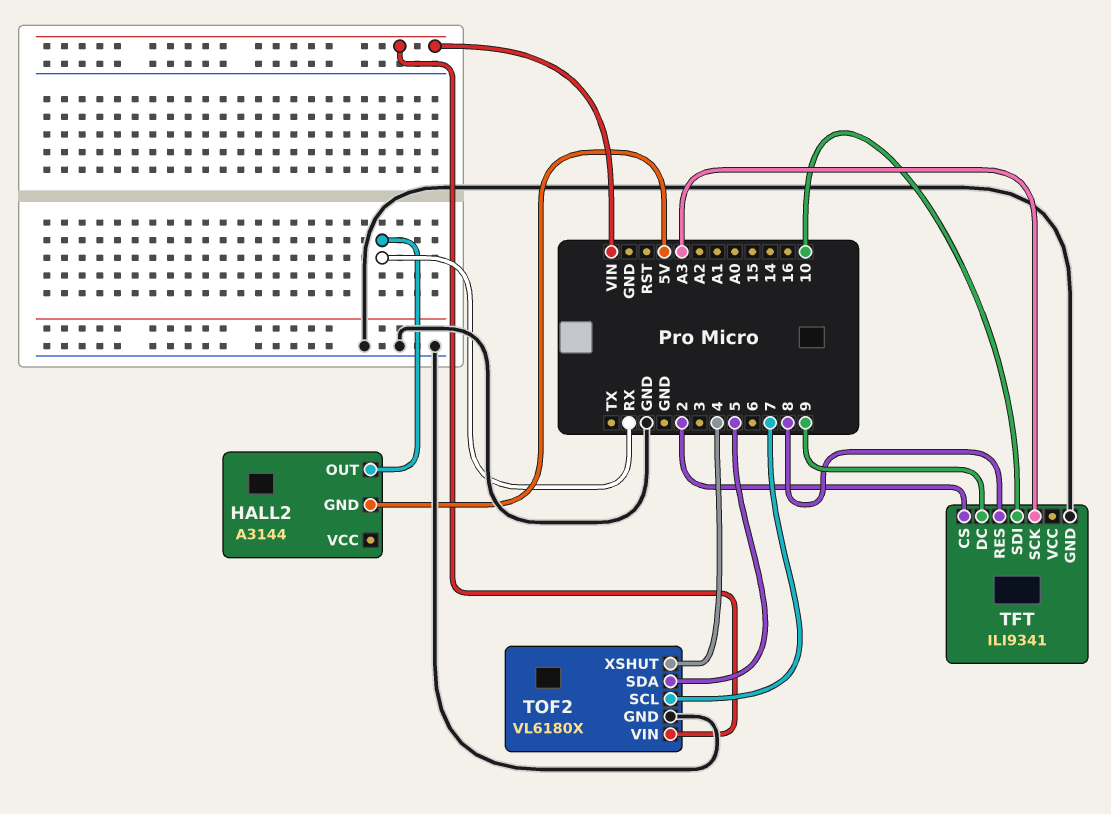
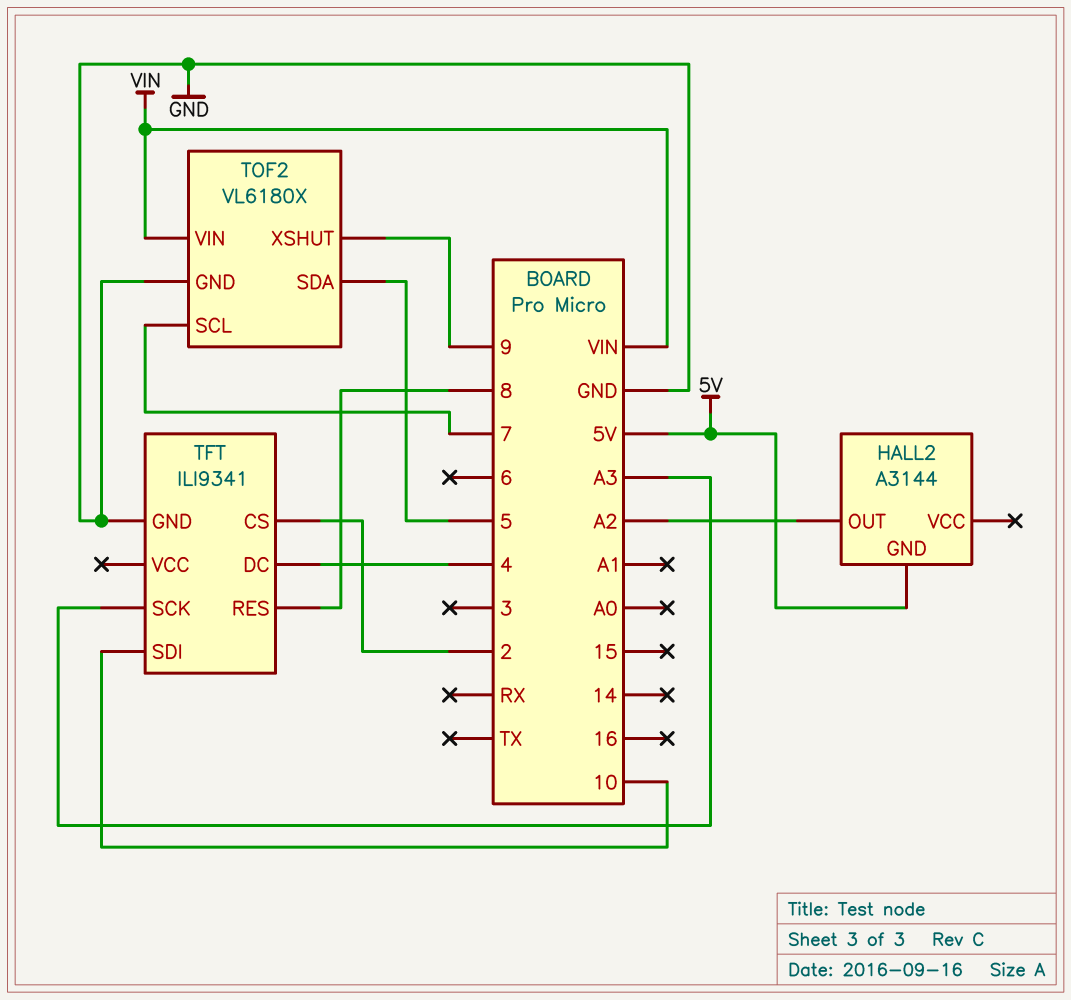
HALL2 pin OUT: RX -> A2
TFT pin DC: 9 -> 4
TOF2 pin XSHUT: 4 -> 9

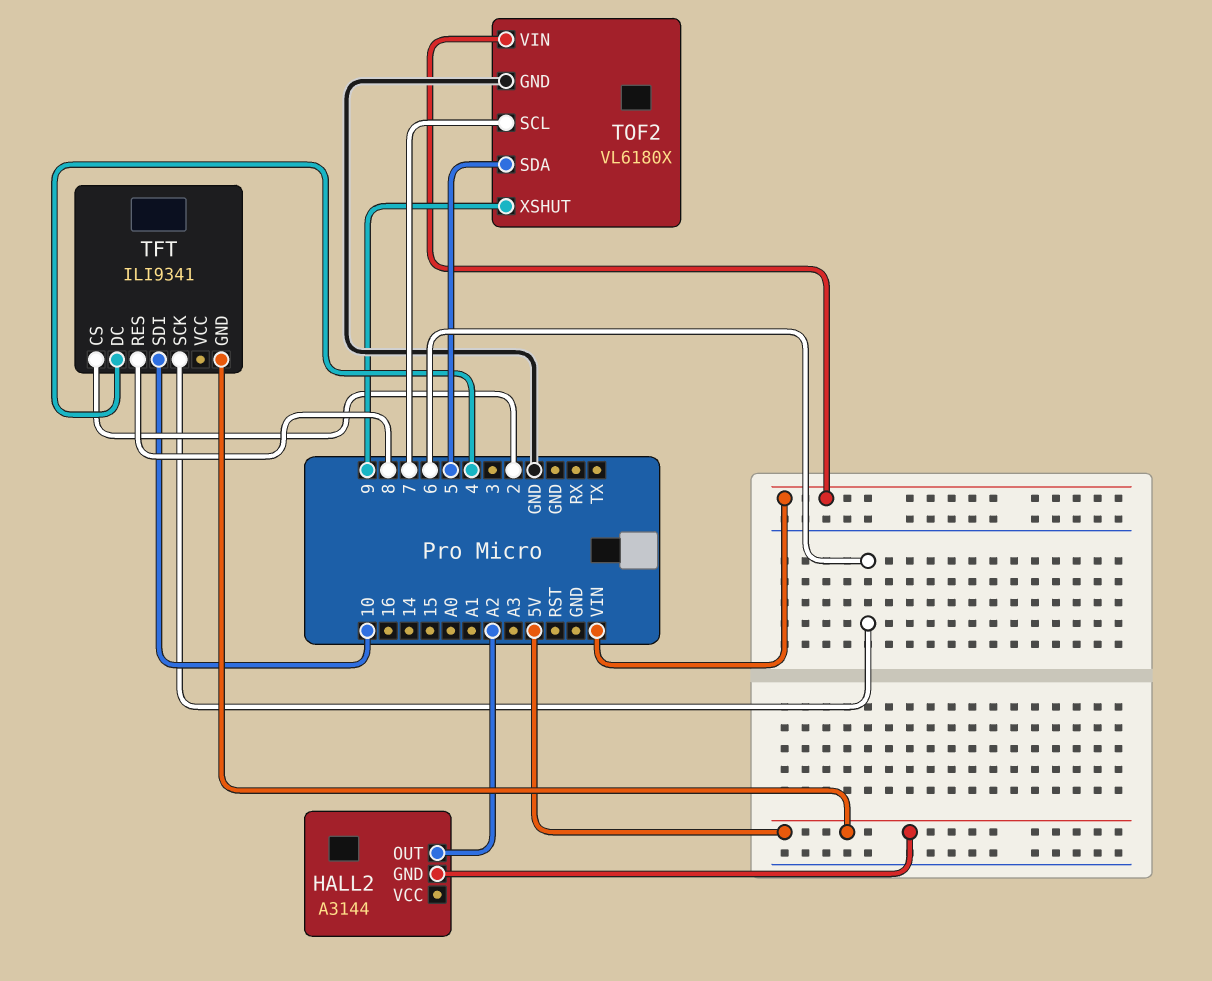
TFT pin GND: GND -> 5V
TFT pin SCK: A3 -> 6

